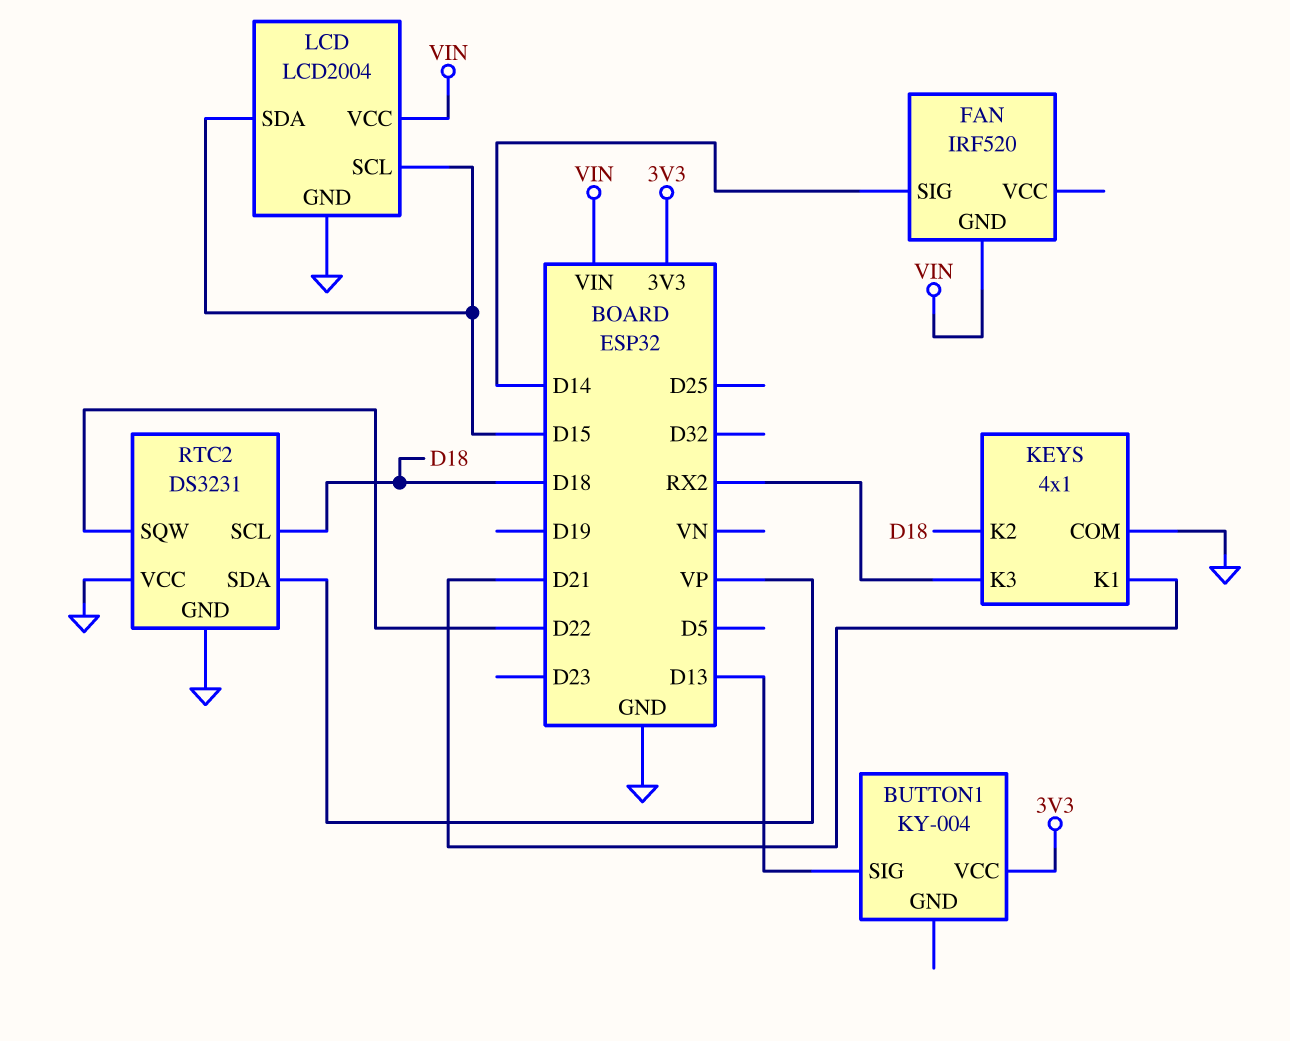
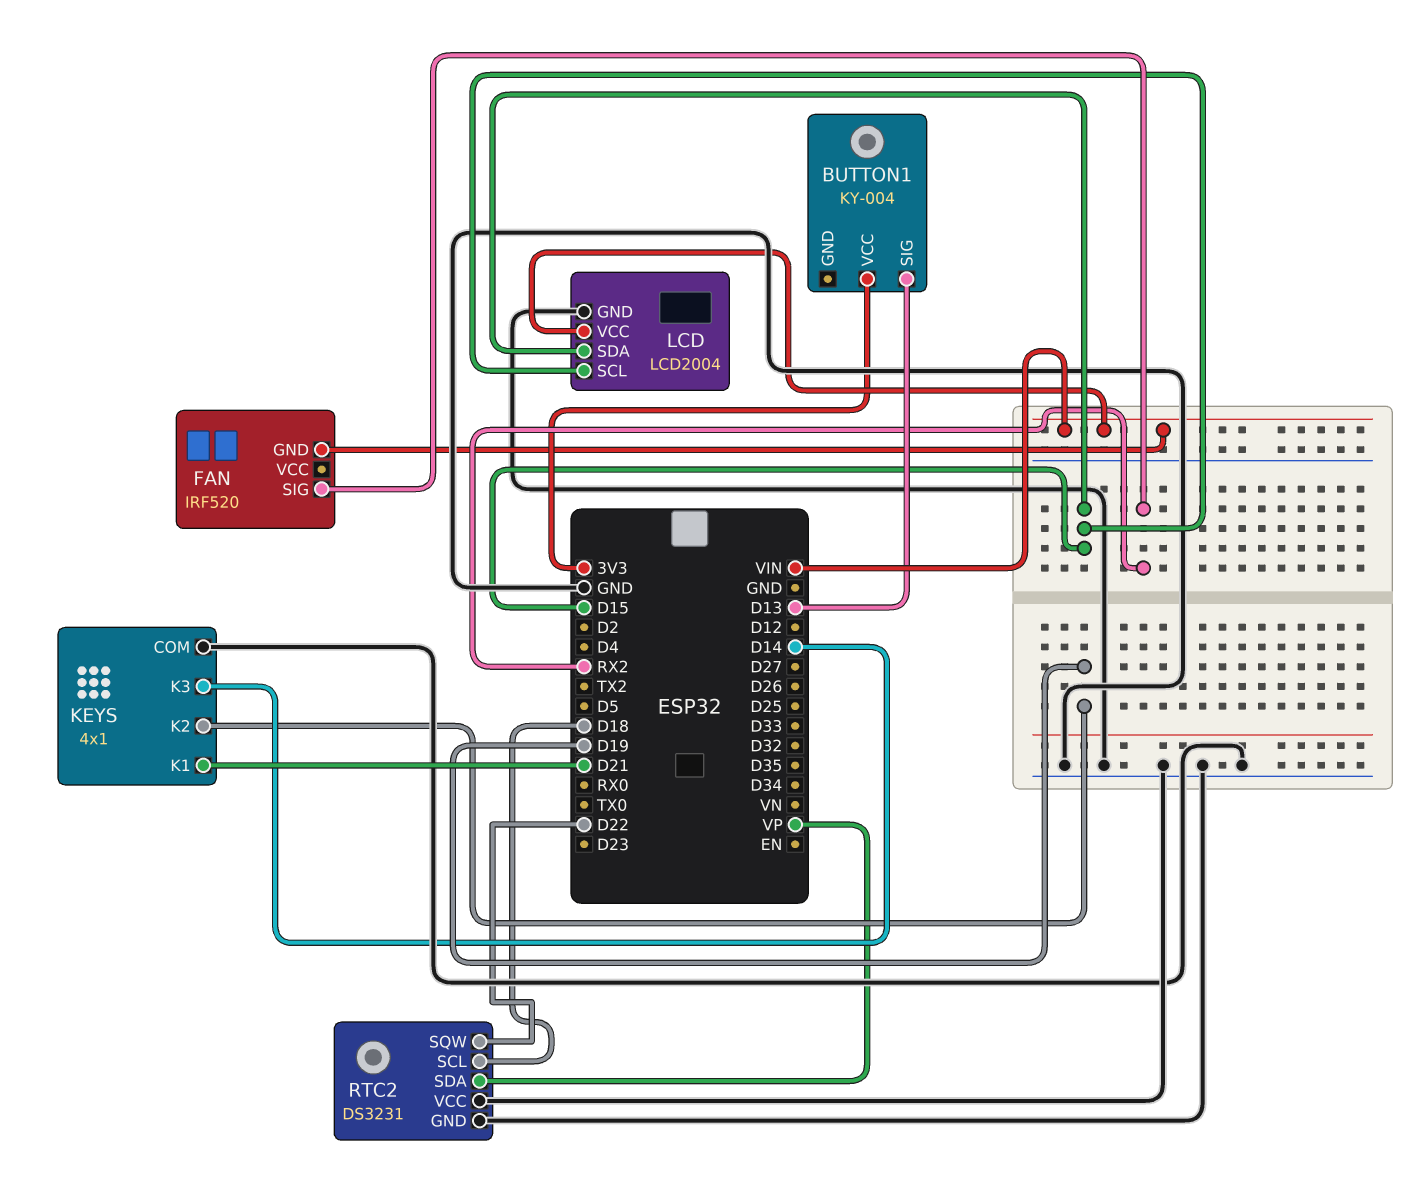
FAN pin SIG: D14 -> RX2
KEYS pin K2: D18 -> D19
KEYS pin K3: RX2 -> D14

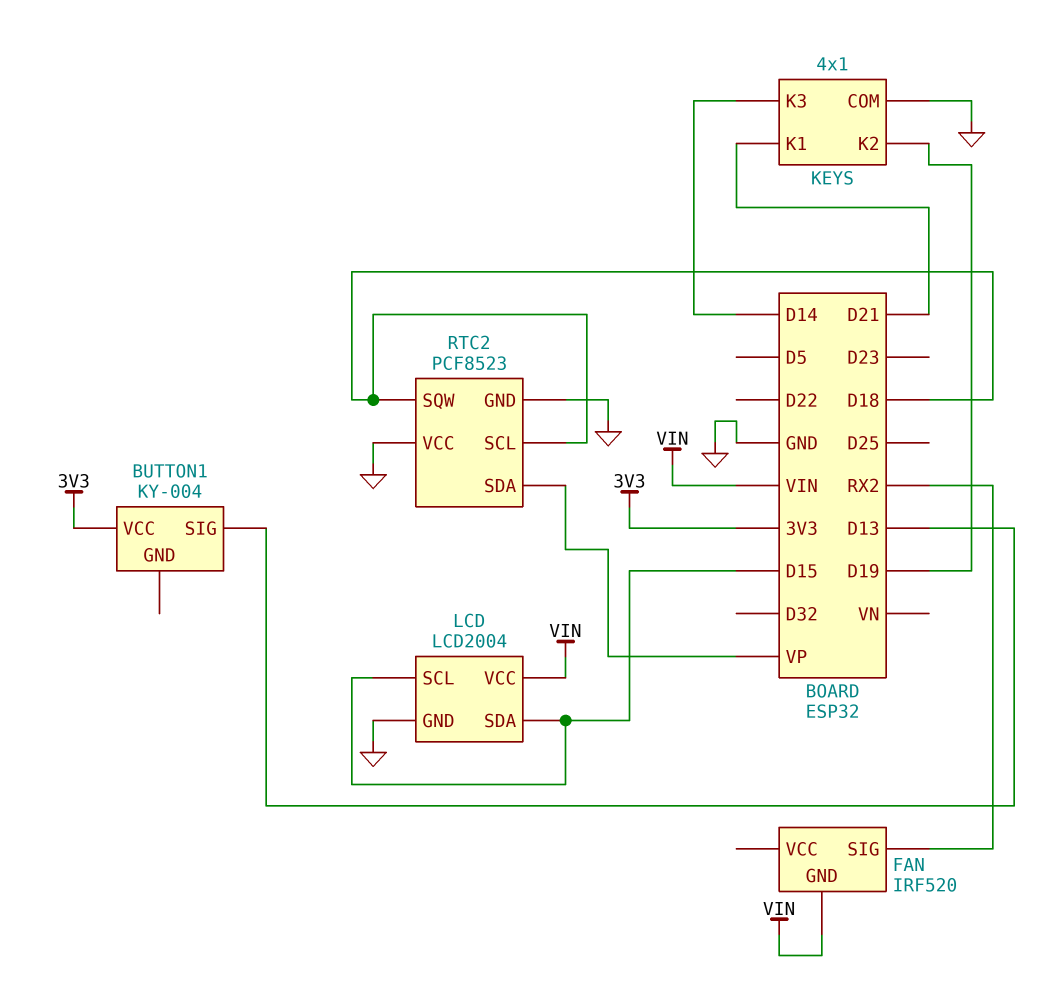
RTC2: DS3231 -> PCF8523
RTC2 pin SQW: D22 -> D18

